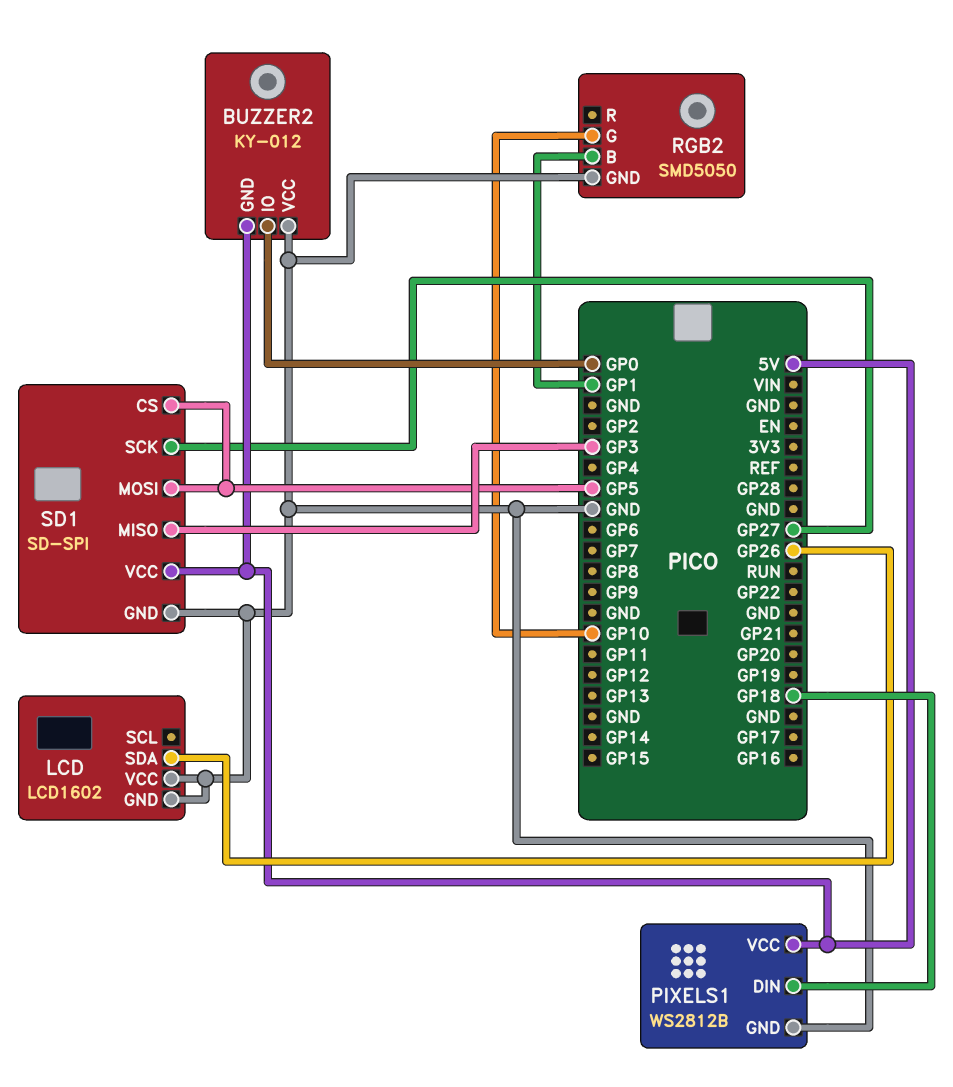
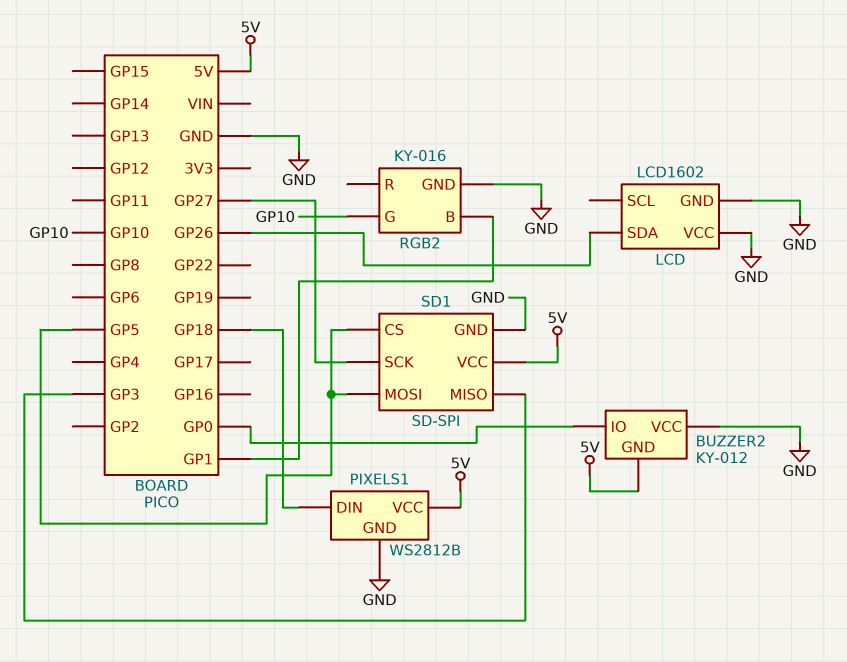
RGB2: SMD5050 -> KY-016

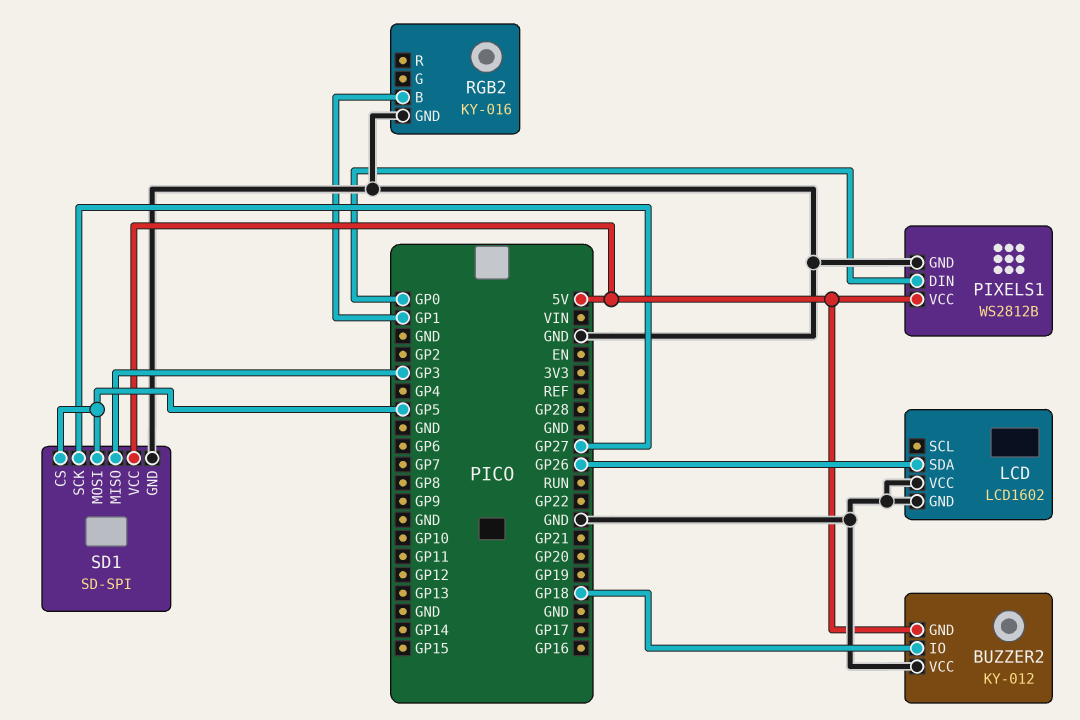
BUZZER2 pin IO: GP0 -> GP18
PIXELS1 pin DIN: GP18 -> GP0
RGB2 pin G: GP10 -> none

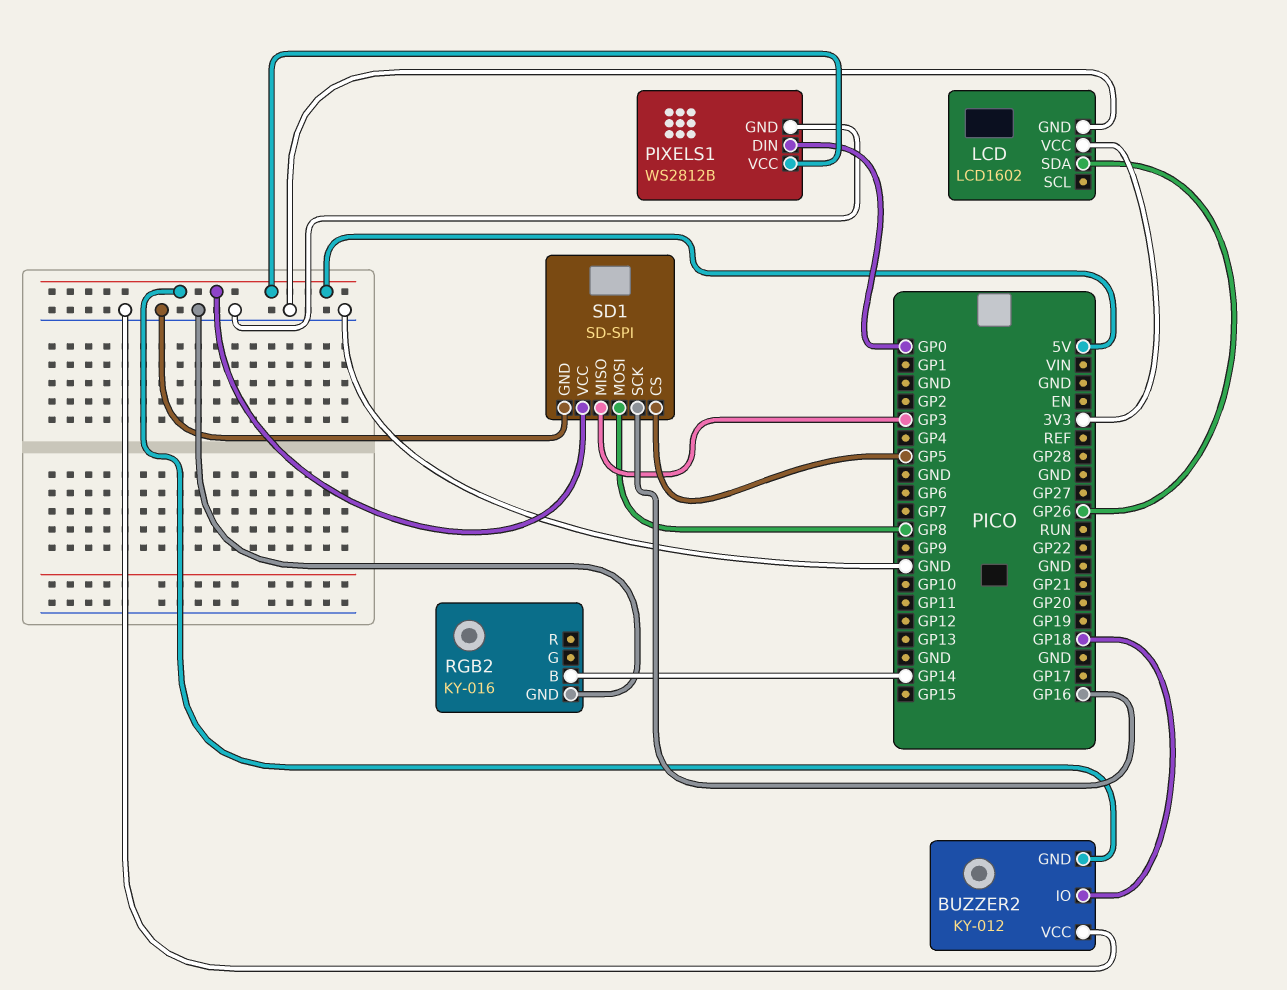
LCD pin VCC: GND -> 3V3
RGB2 pin B: GP1 -> GP14
SD1 pin MOSI: GP5 -> GP8
SD1 pin SCK: GP27 -> GP16

